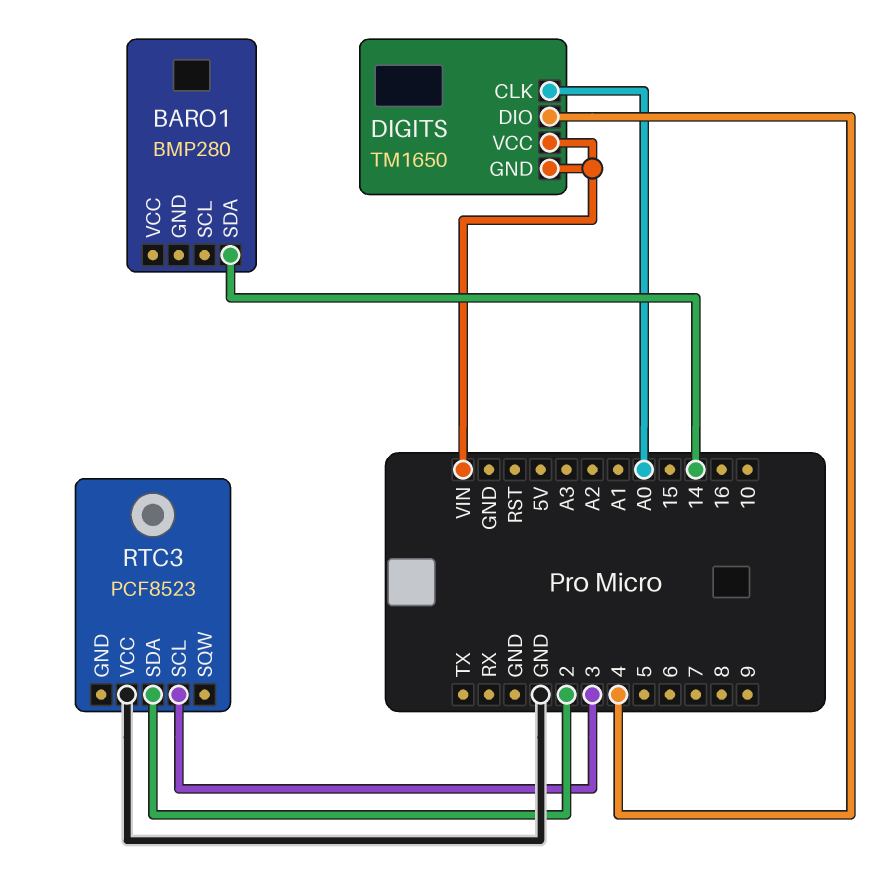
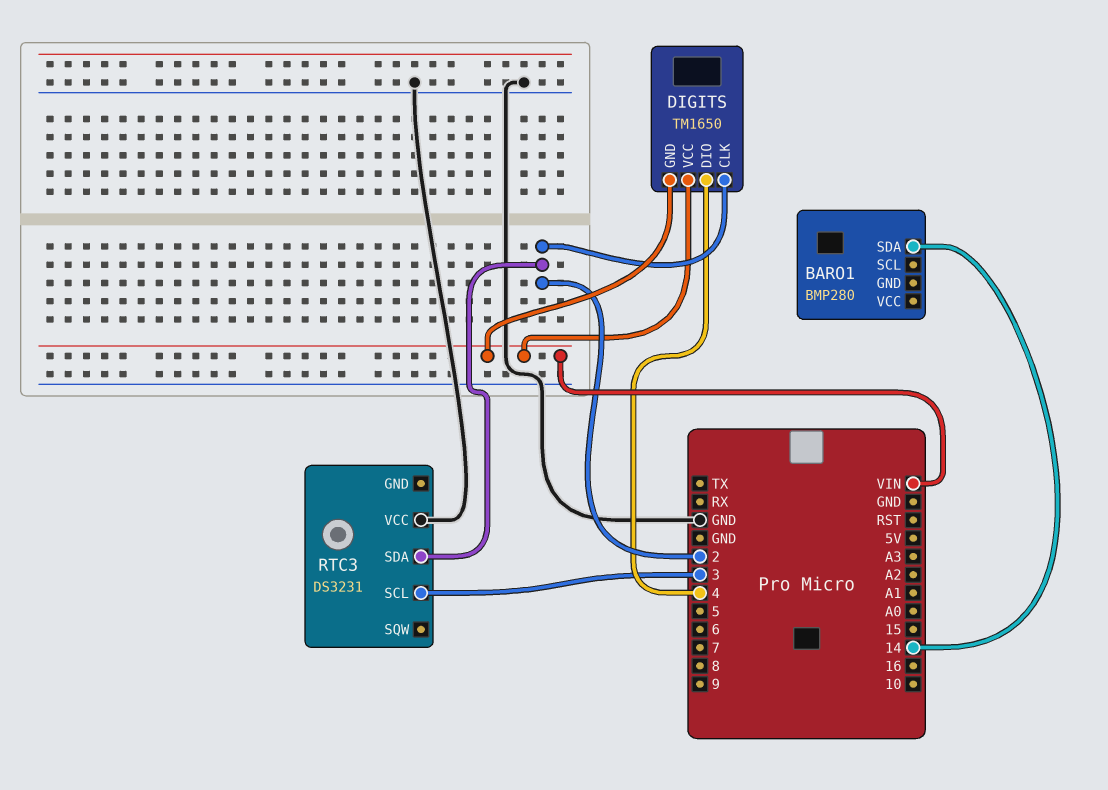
DIGITS pin CLK: A0 -> 2
RTC3: PCF8523 -> DS3231

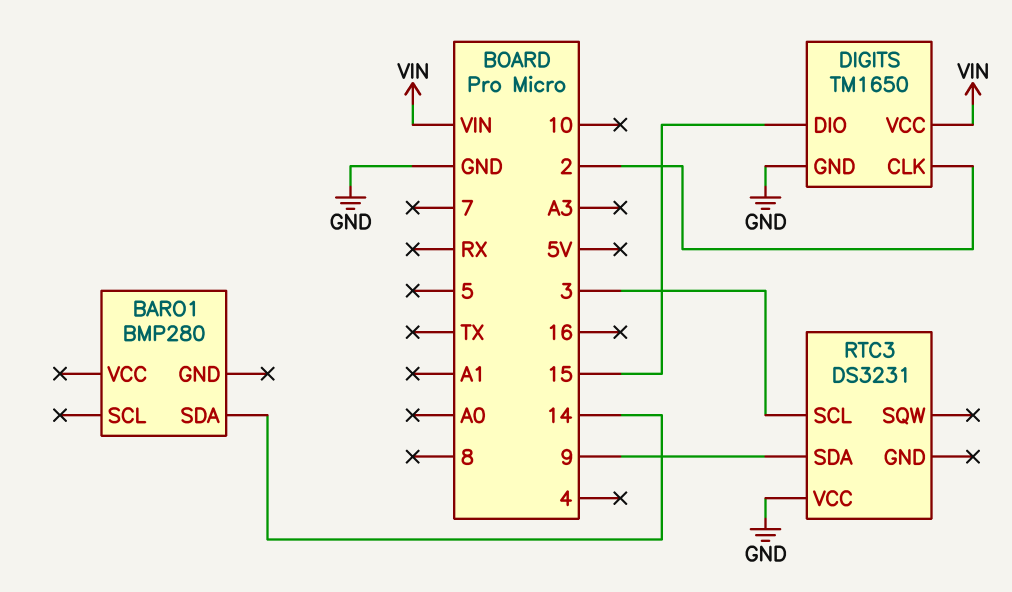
DIGITS pin DIO: 4 -> 15
DIGITS pin GND: VIN -> GND
RTC3 pin SDA: 2 -> 9

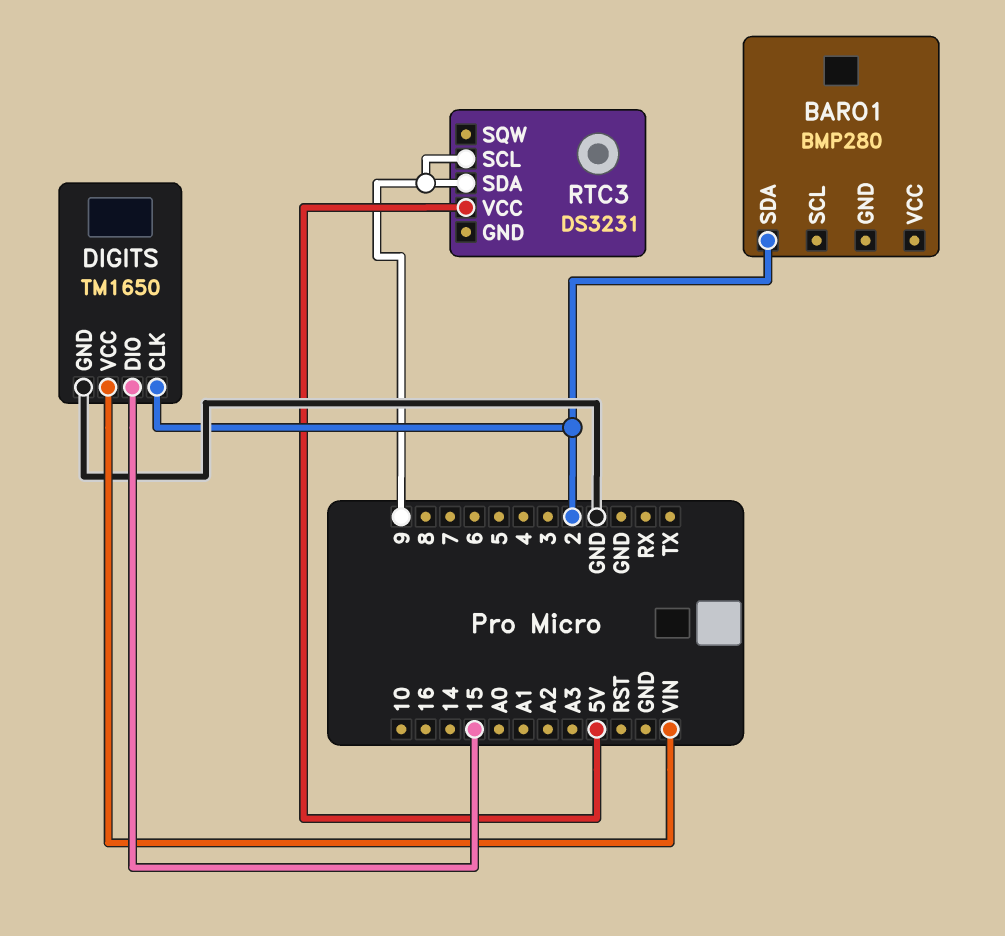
BARO1 pin SDA: 14 -> 2
RTC3 pin SCL: 3 -> 9
RTC3 pin VCC: GND -> 5V

